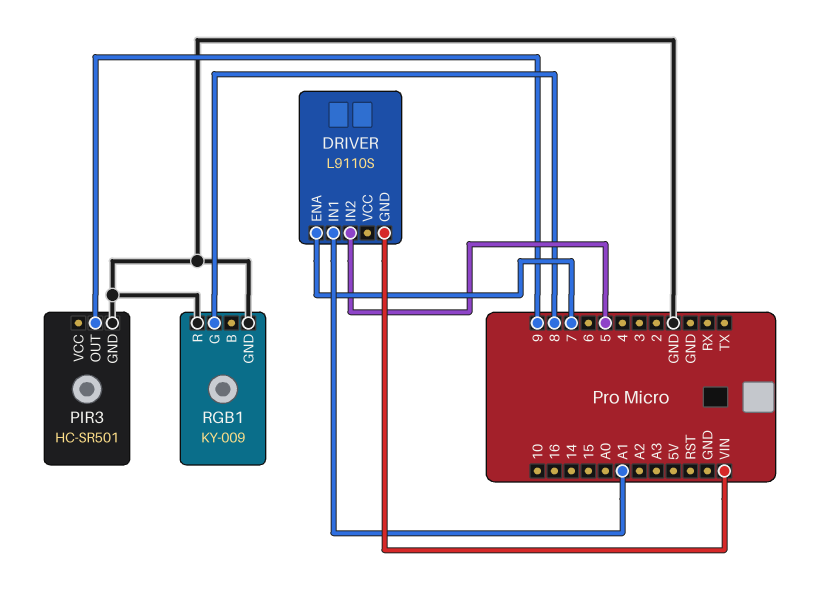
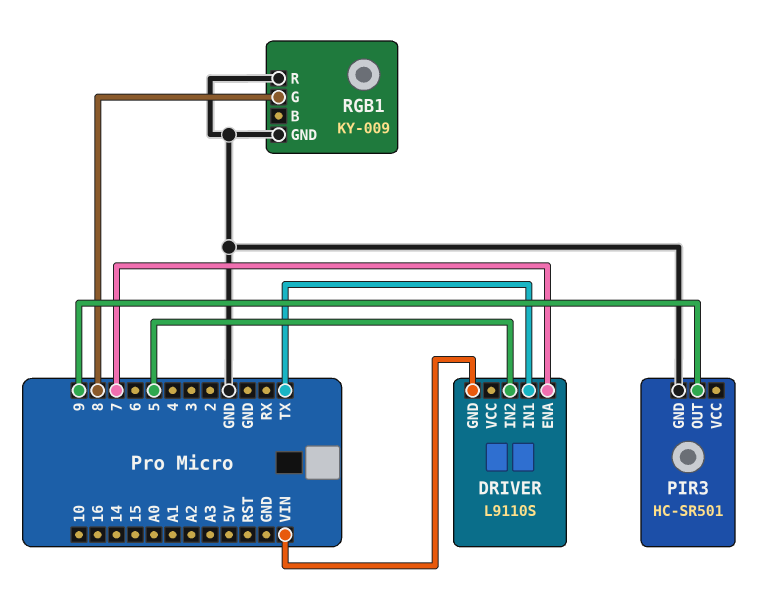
DRIVER pin IN1: A1 -> TX

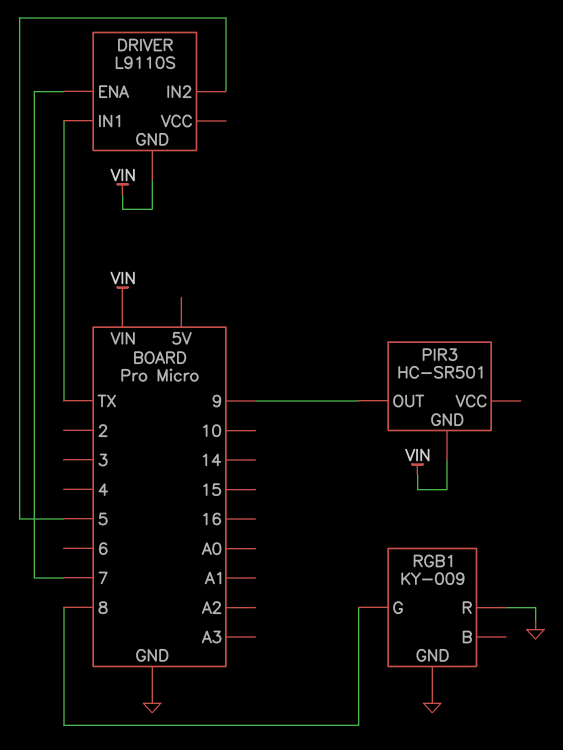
PIR3 pin GND: GND -> VIN

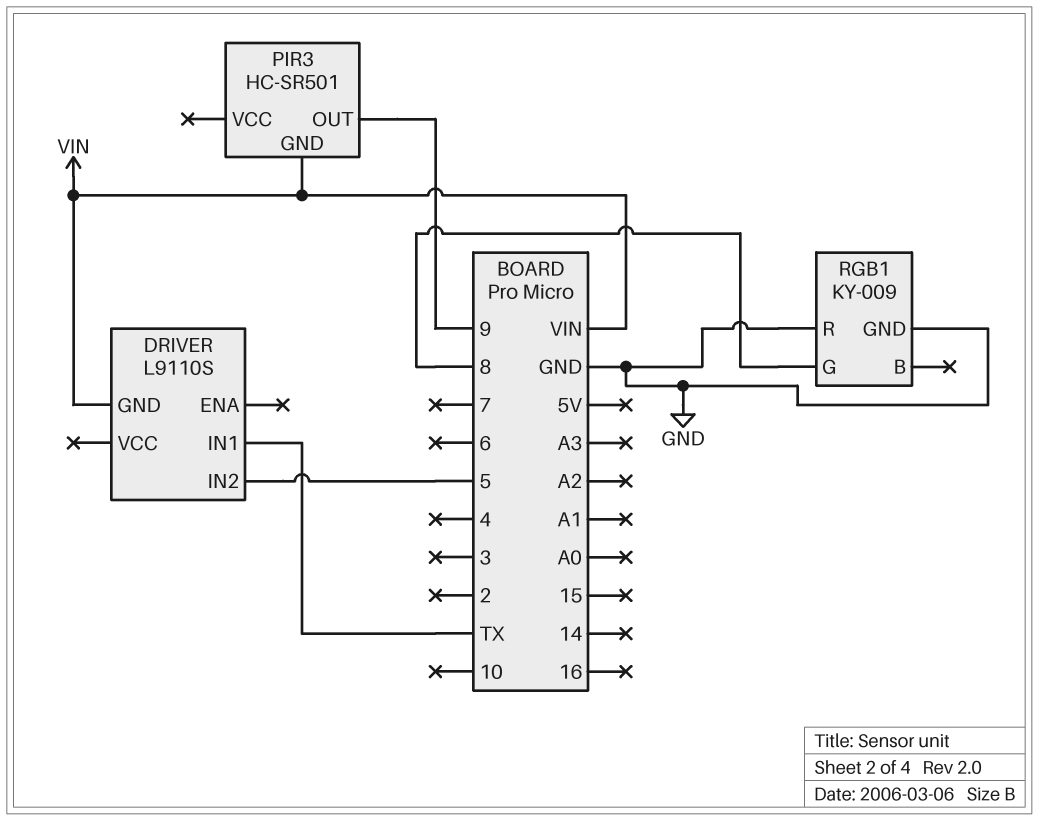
DRIVER pin ENA: 7 -> none

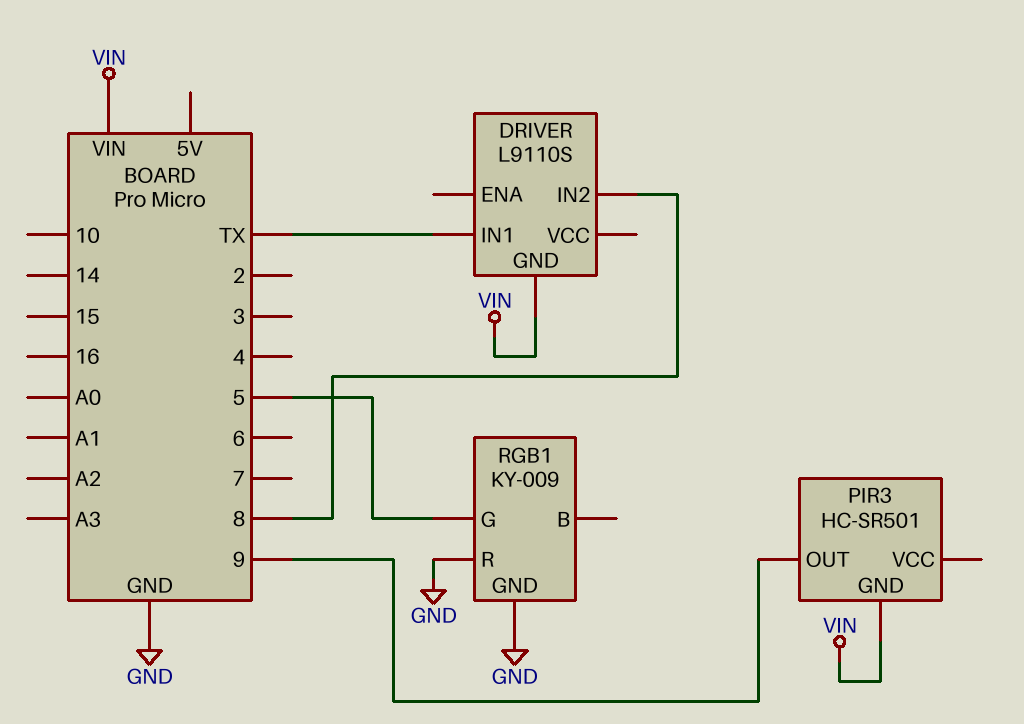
DRIVER pin IN2: 5 -> 8
RGB1 pin G: 8 -> 5

